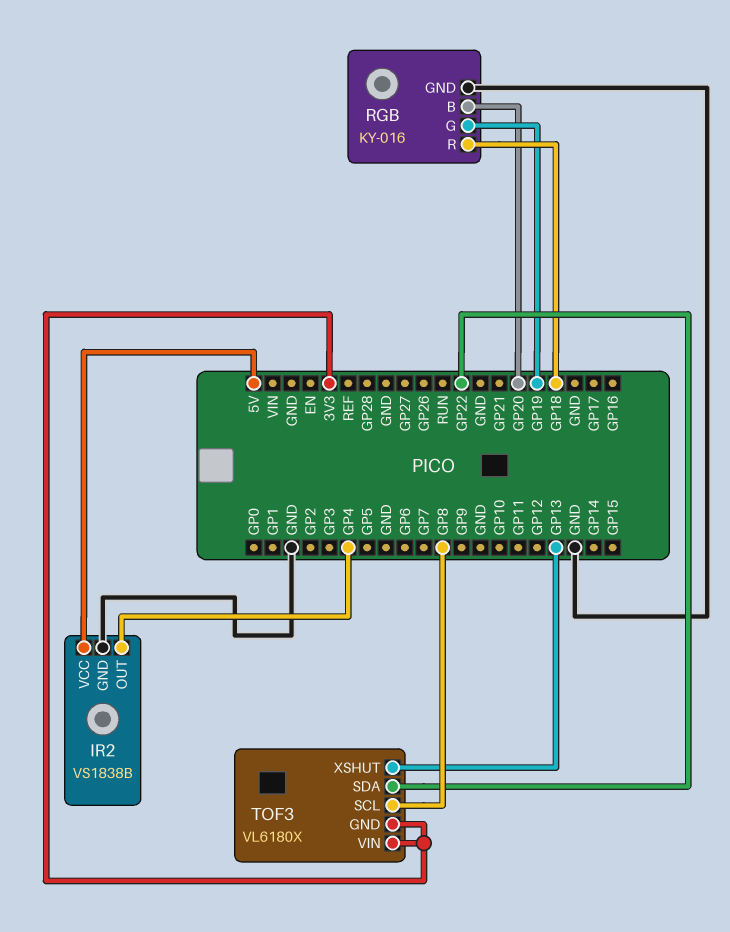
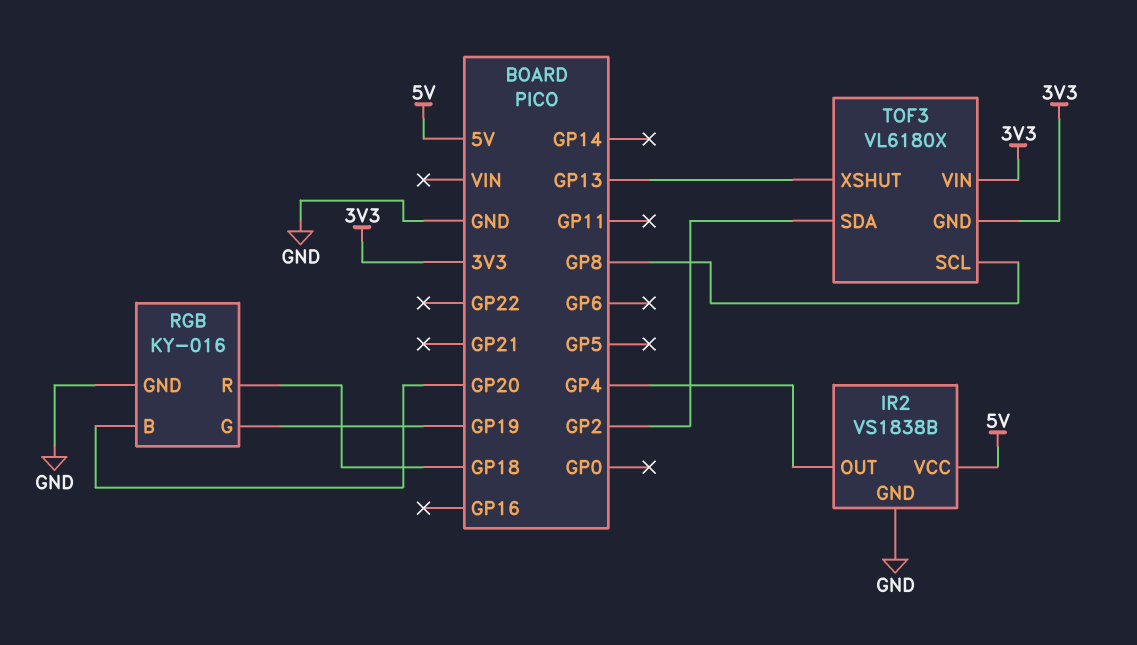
TOF3 pin SDA: GP22 -> GP2

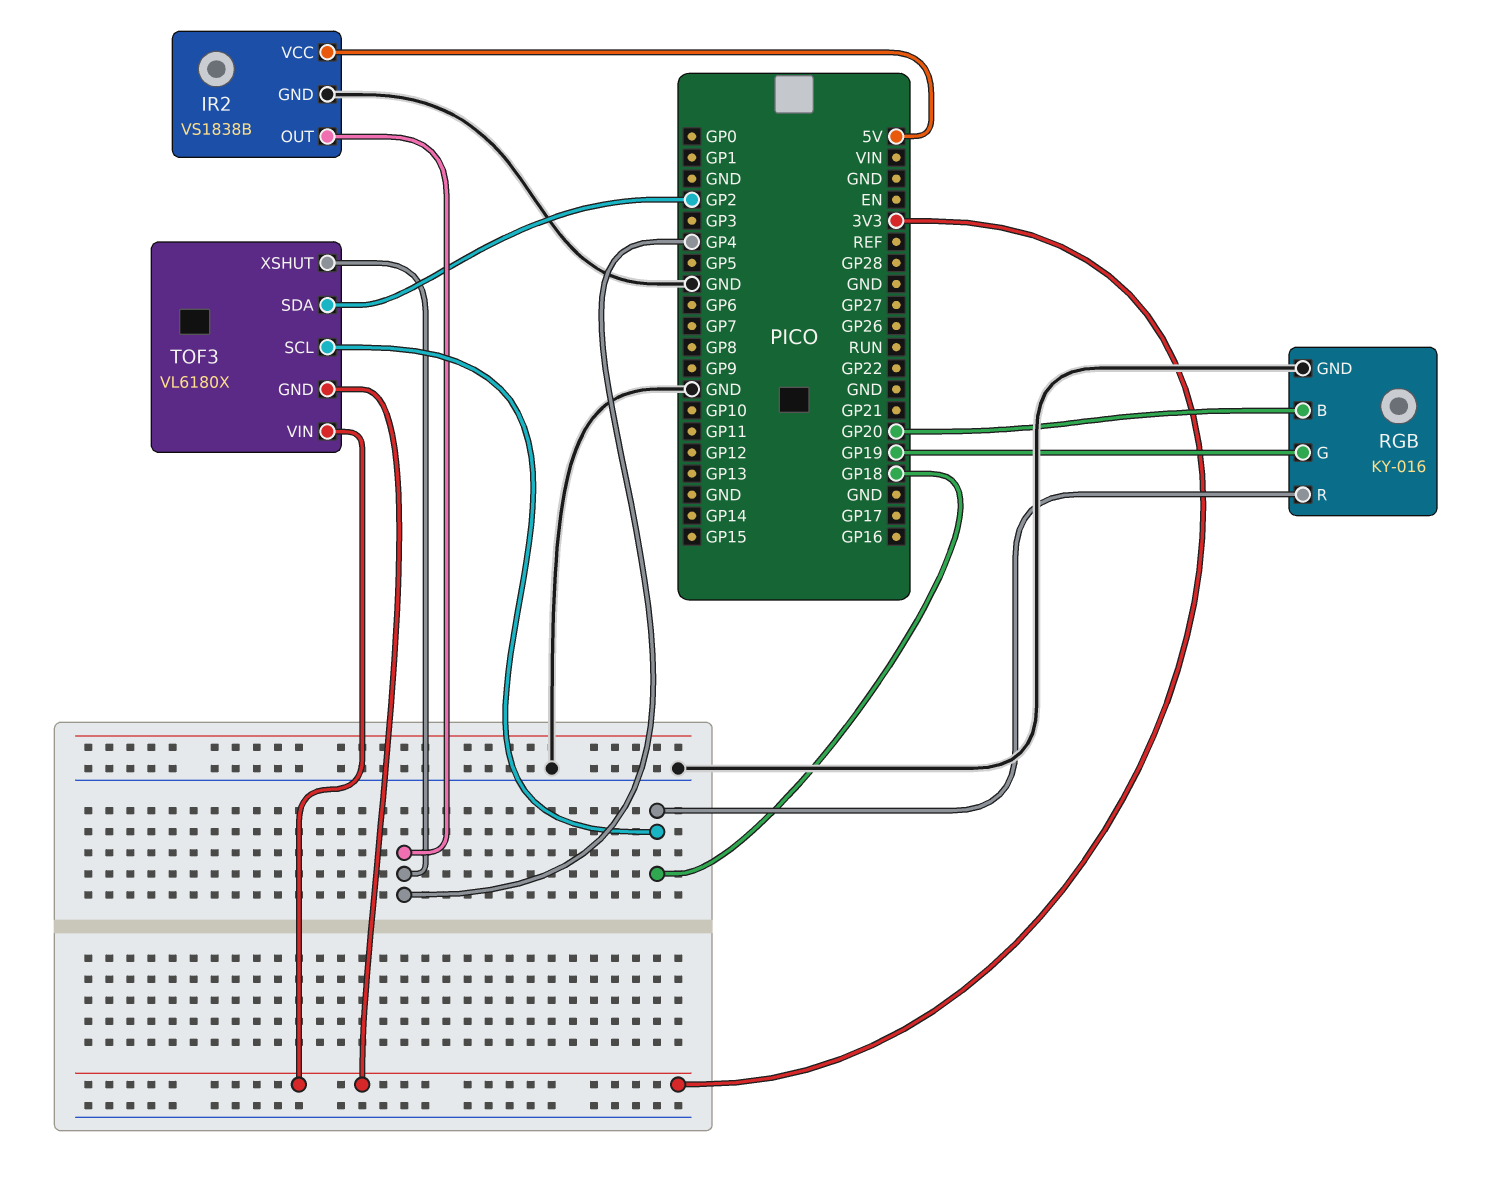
TOF3 pin SCL: GP8 -> GP18
TOF3 pin XSHUT: GP13 -> GP4

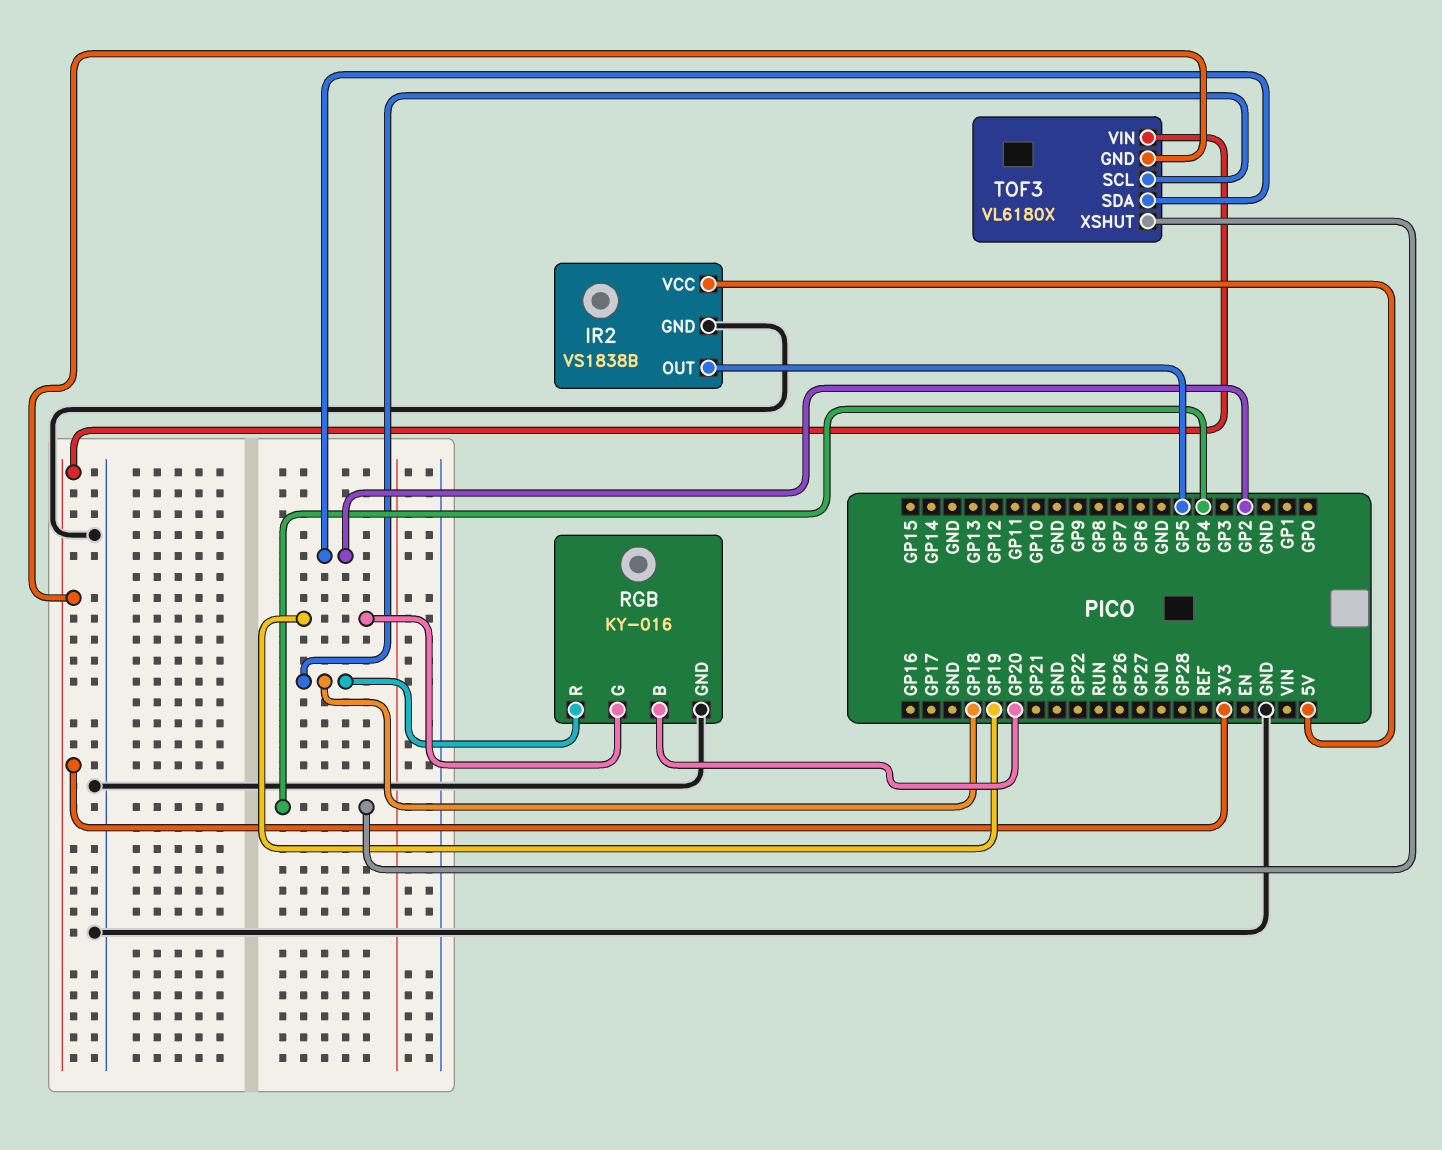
IR2 pin OUT: GP4 -> GP5

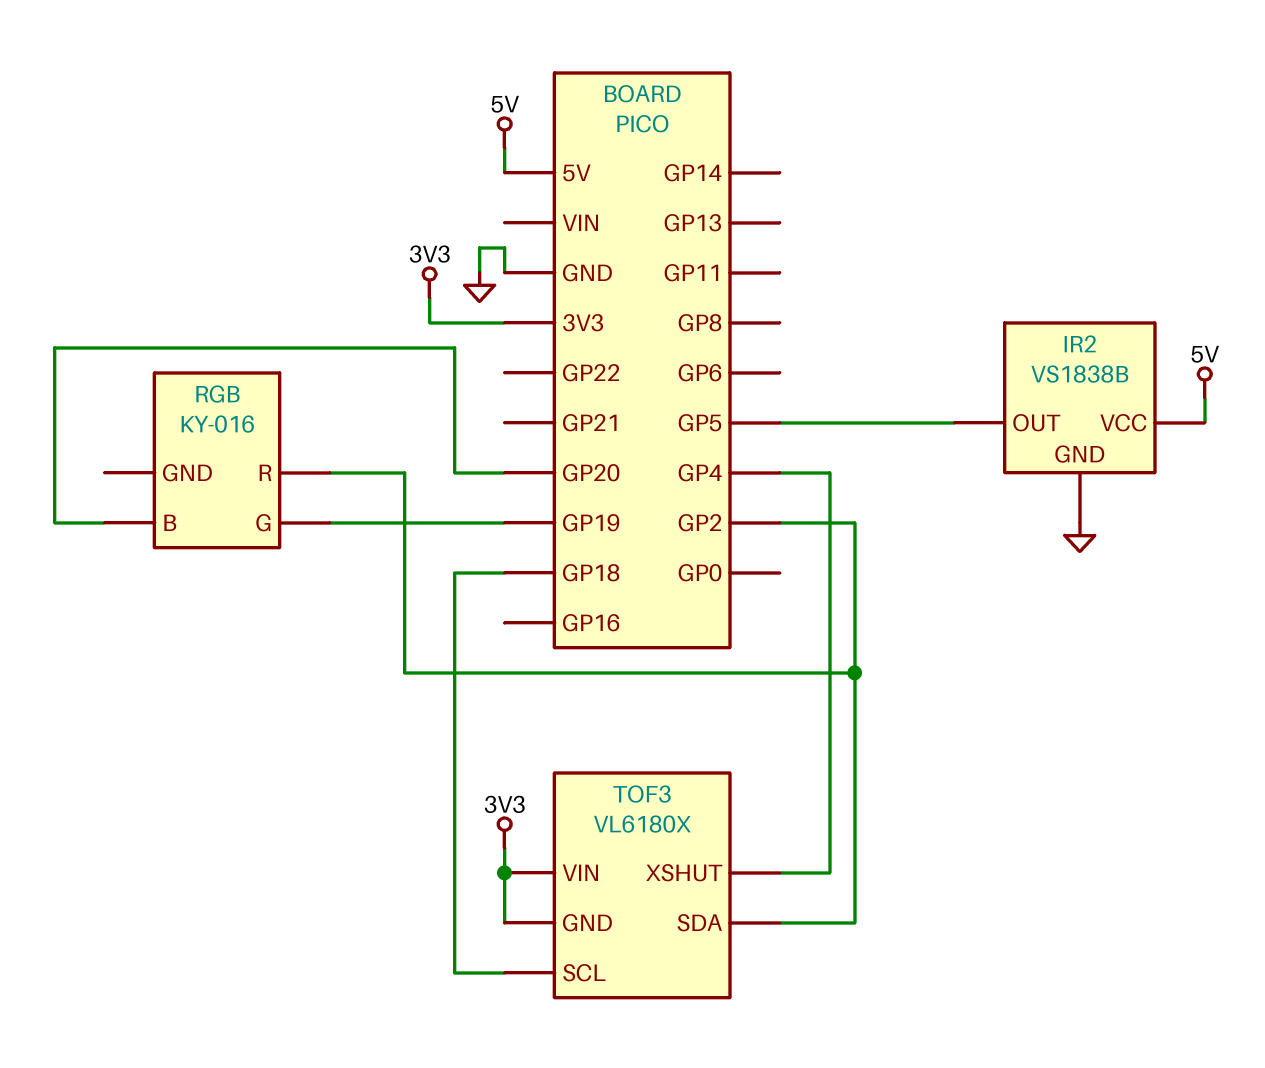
RGB pin GND: GND -> none
RGB pin R: GP18 -> GP2

